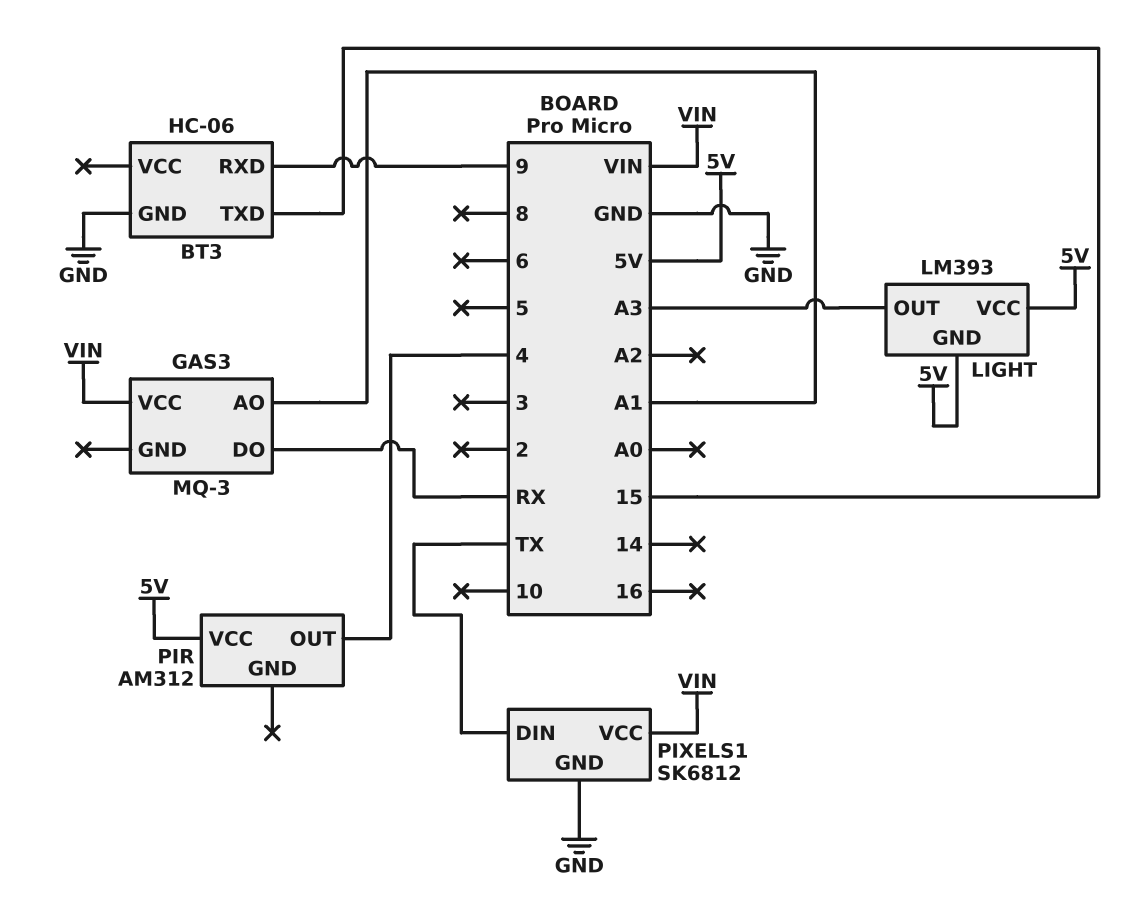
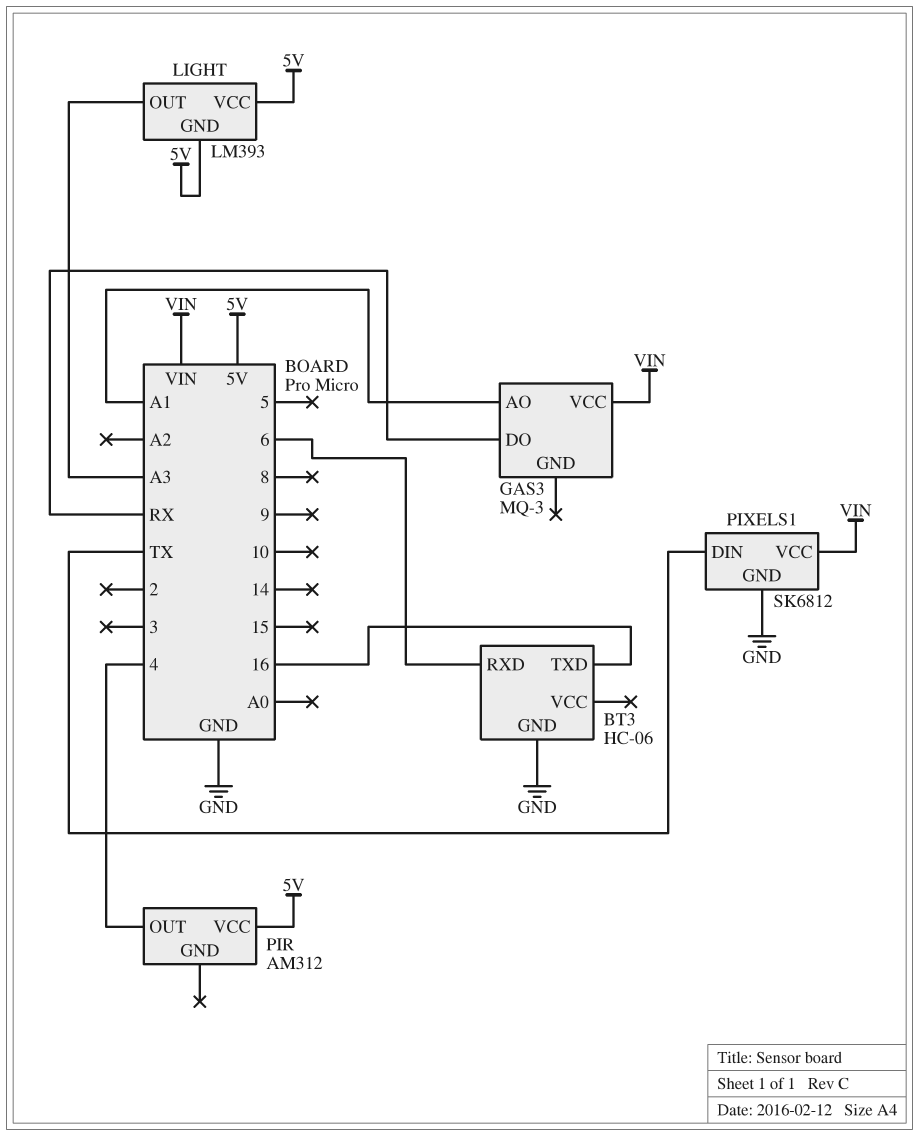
BT3 pin RXD: 9 -> 6
BT3 pin TXD: 15 -> 16

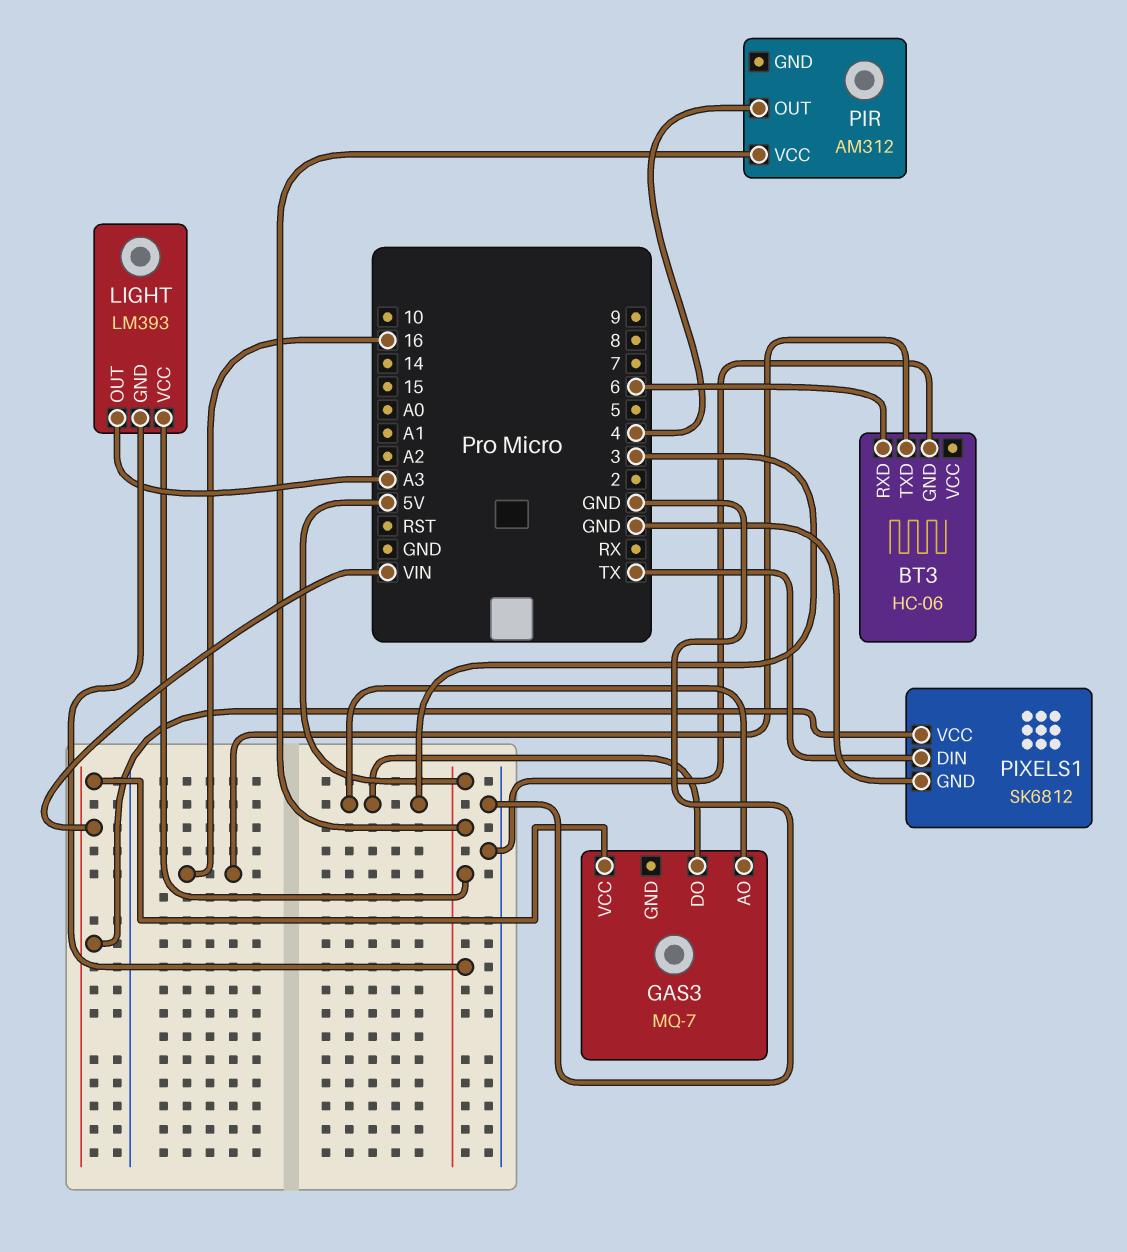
GAS3: MQ-3 -> MQ-7
GAS3 pin AO: A1 -> 3
GAS3 pin DO: RX -> 3

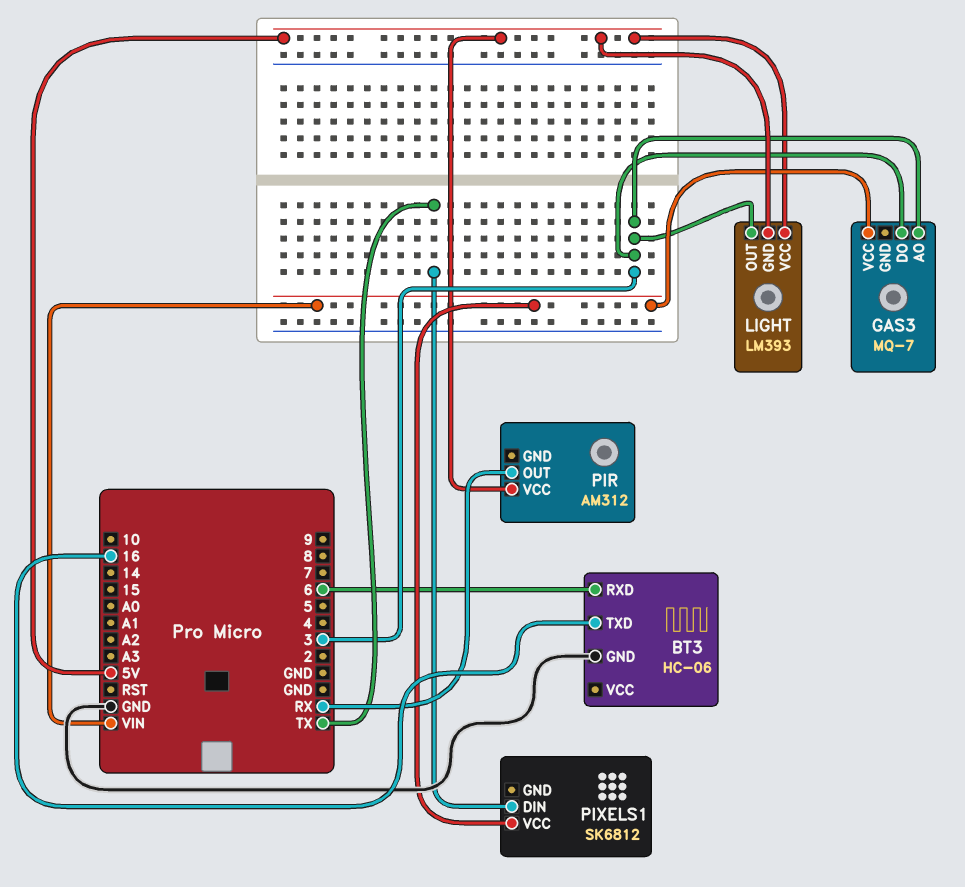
LIGHT pin OUT: A3 -> 3
PIR pin OUT: 4 -> RX
PIXELS1 pin GND: GND -> none

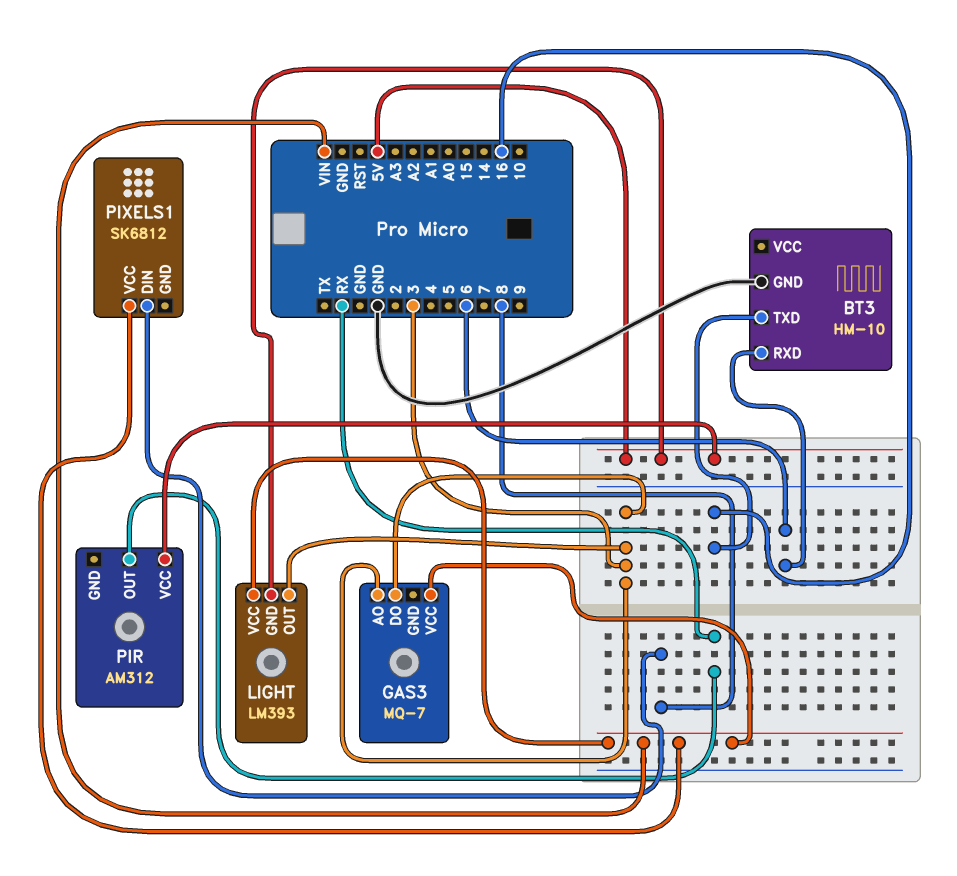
BT3: HC-06 -> HM-10
LIGHT pin VCC: 5V -> VIN
PIXELS1 pin DIN: TX -> 8

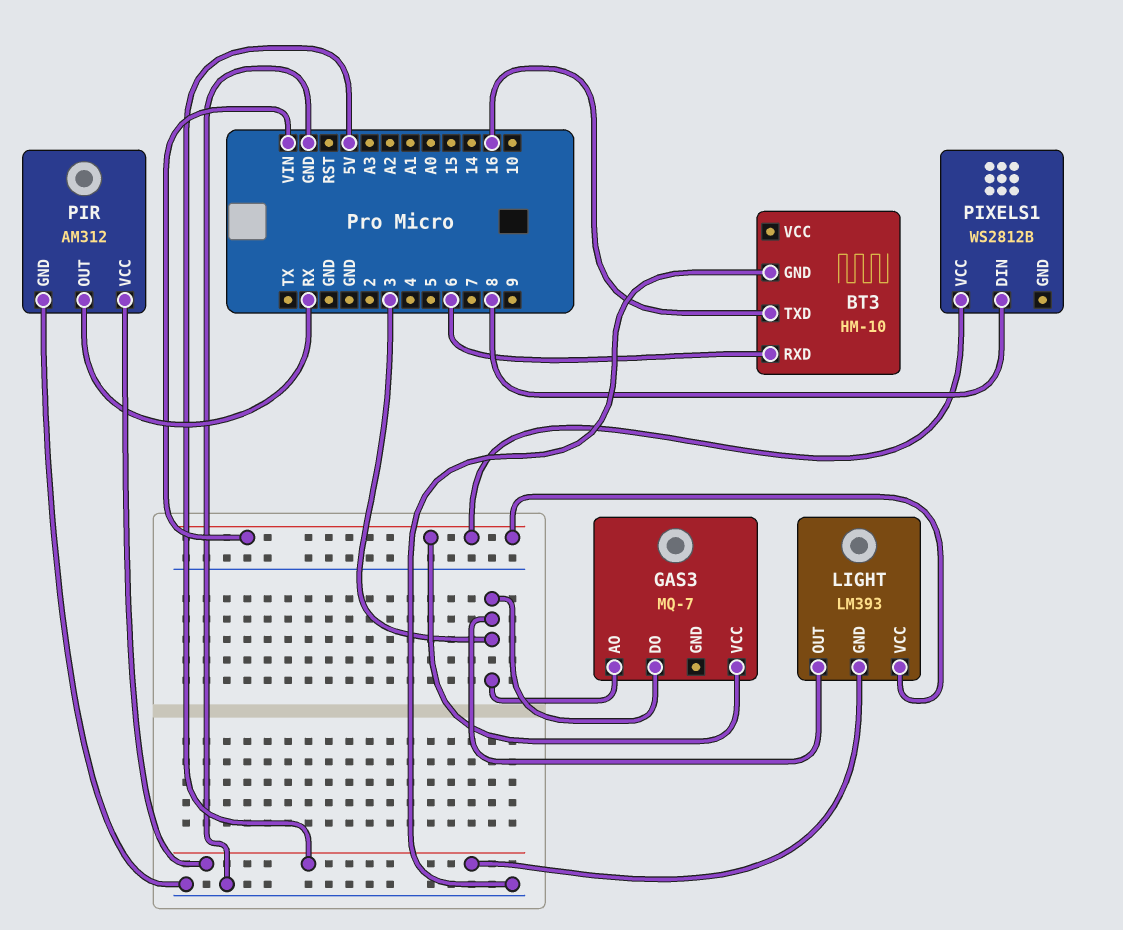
PIR pin GND: none -> GND
PIXELS1: SK6812 -> WS2812B

